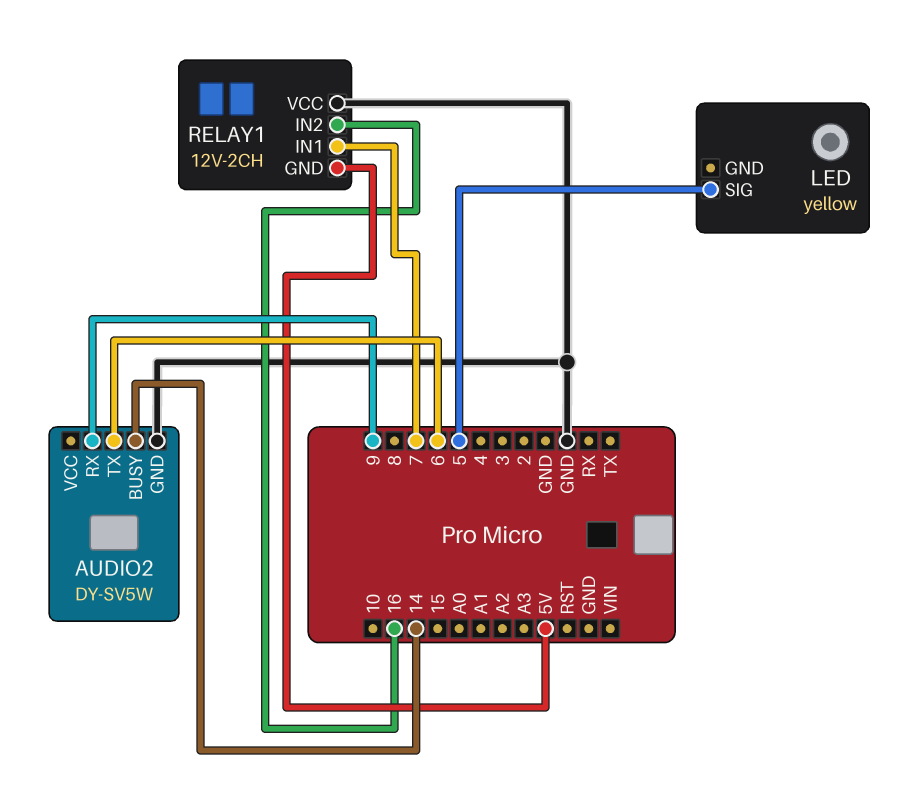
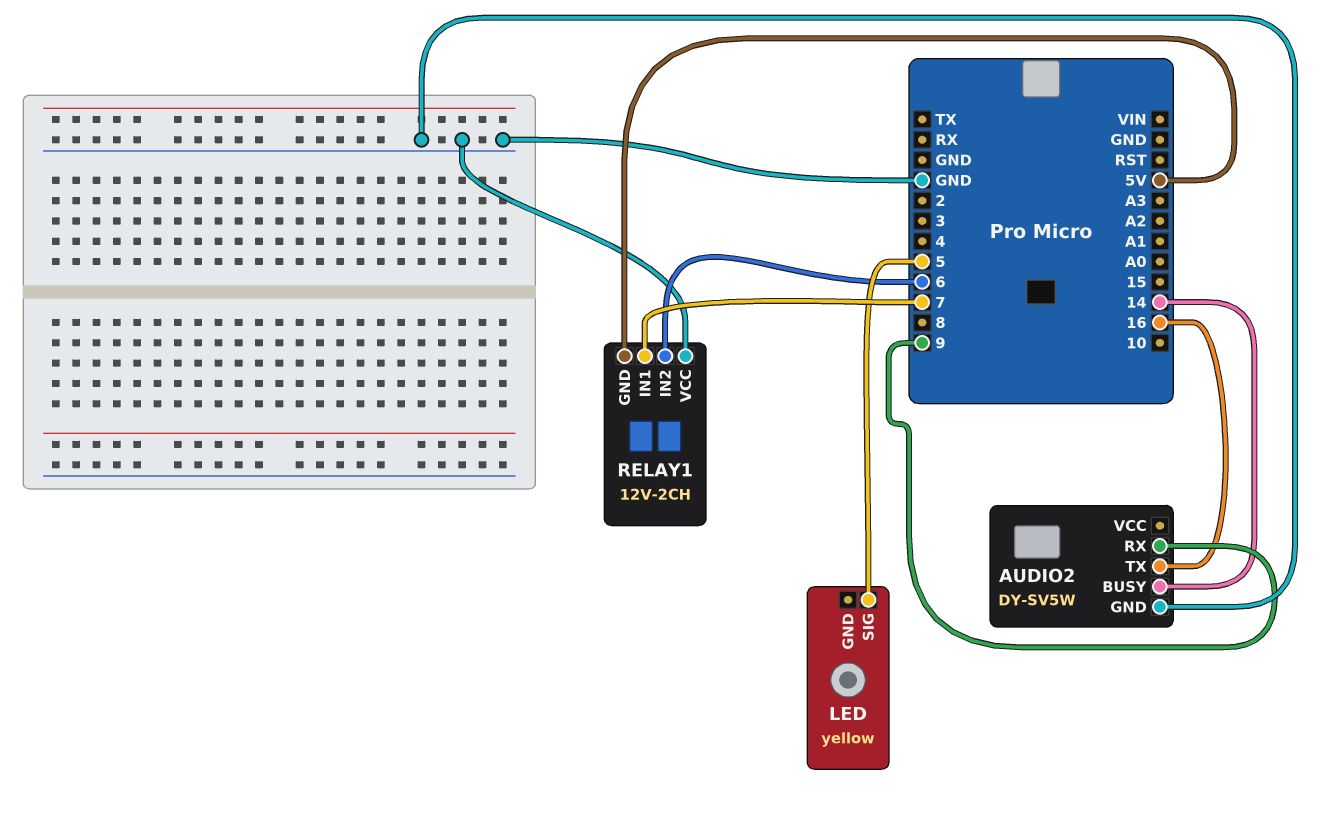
AUDIO2 pin TX: 6 -> 16
RELAY1 pin IN2: 16 -> 6

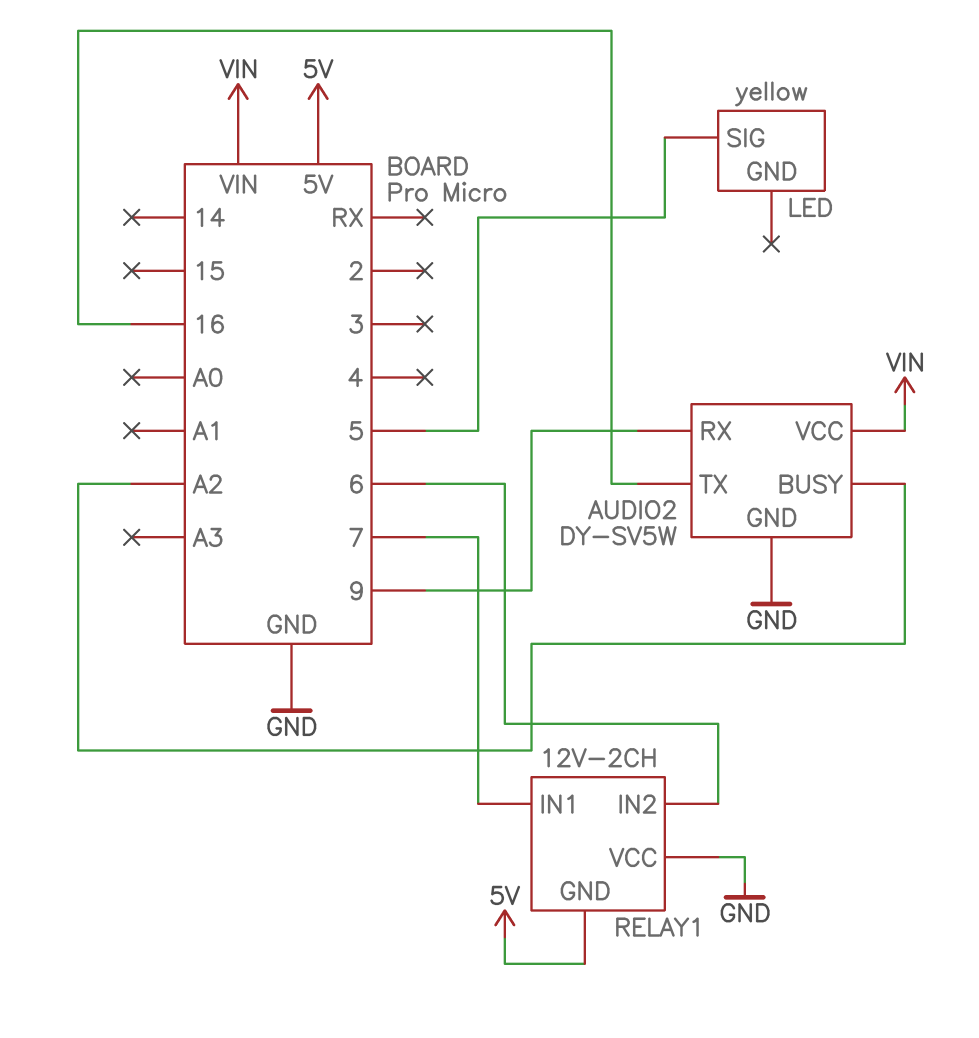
AUDIO2 pin BUSY: 14 -> A2
AUDIO2 pin VCC: none -> VIN

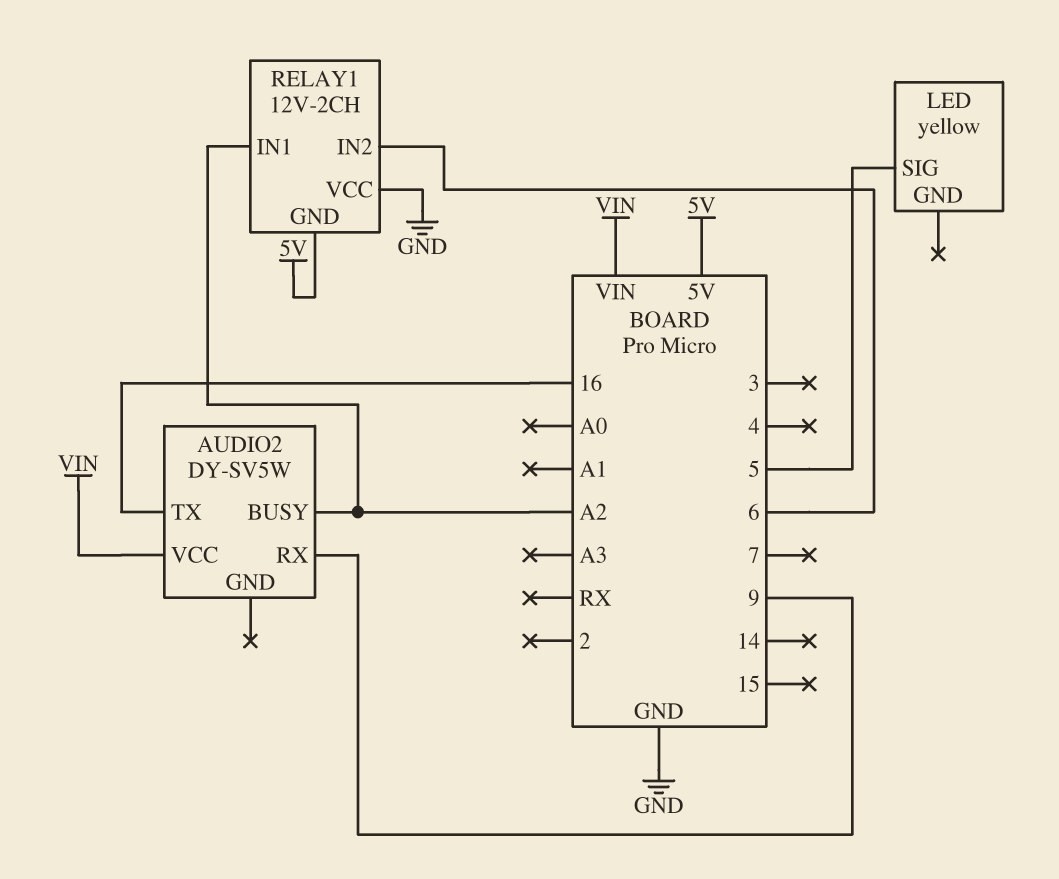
AUDIO2 pin GND: GND -> none
RELAY1 pin IN1: 7 -> A2

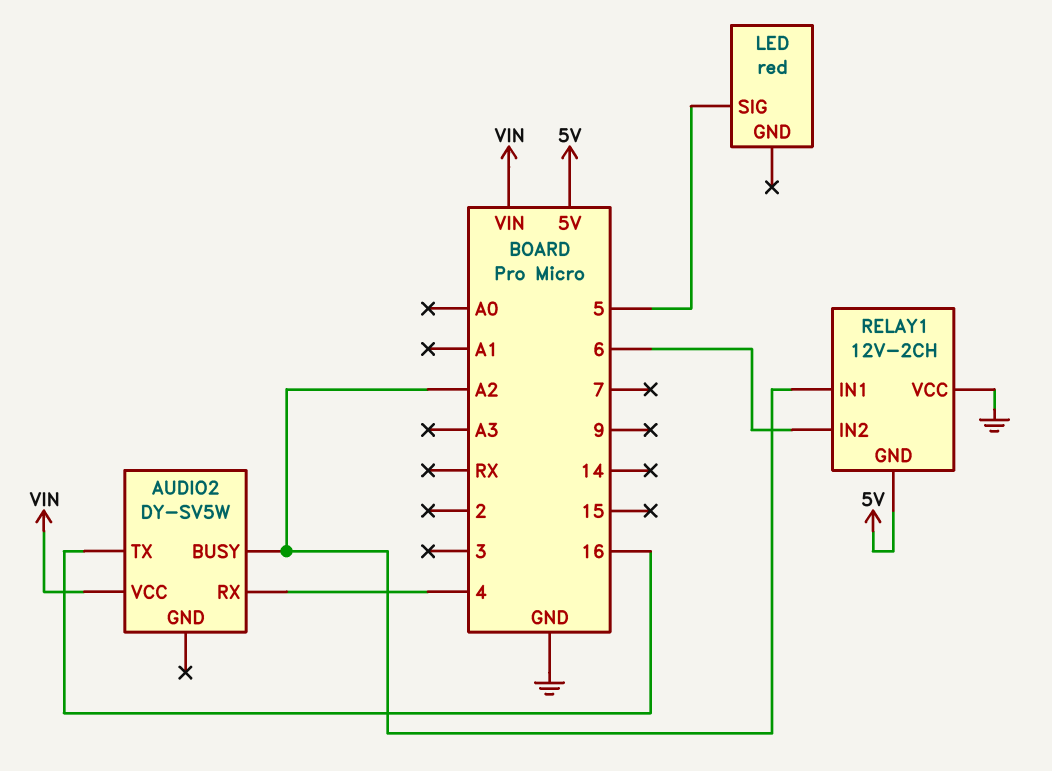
AUDIO2 pin RX: 9 -> 4
LED: yellow -> red

